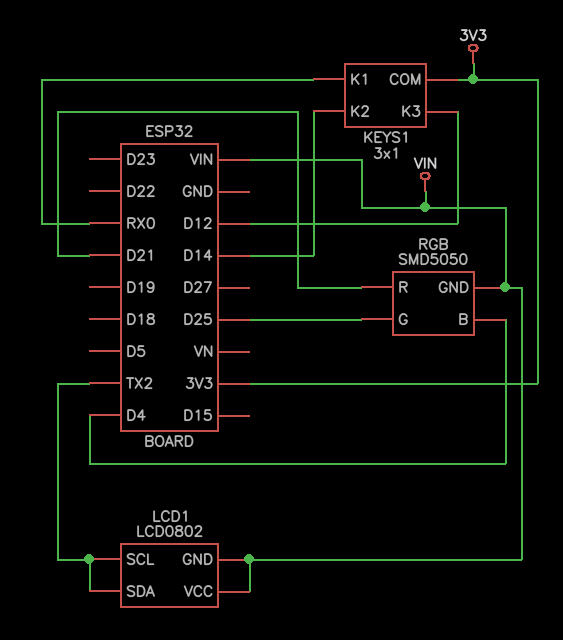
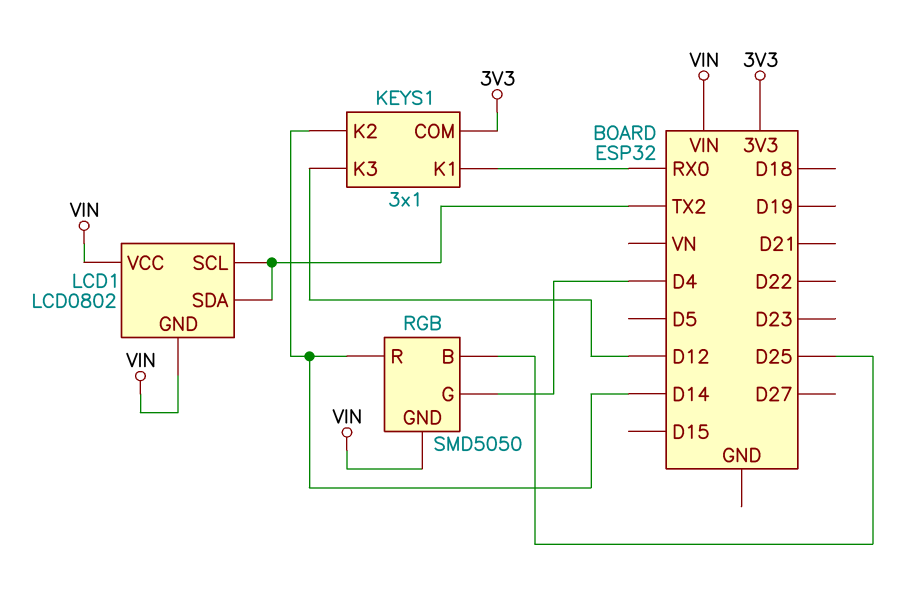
RGB pin B: D4 -> D25
RGB pin G: D25 -> D4
RGB pin R: D21 -> D14

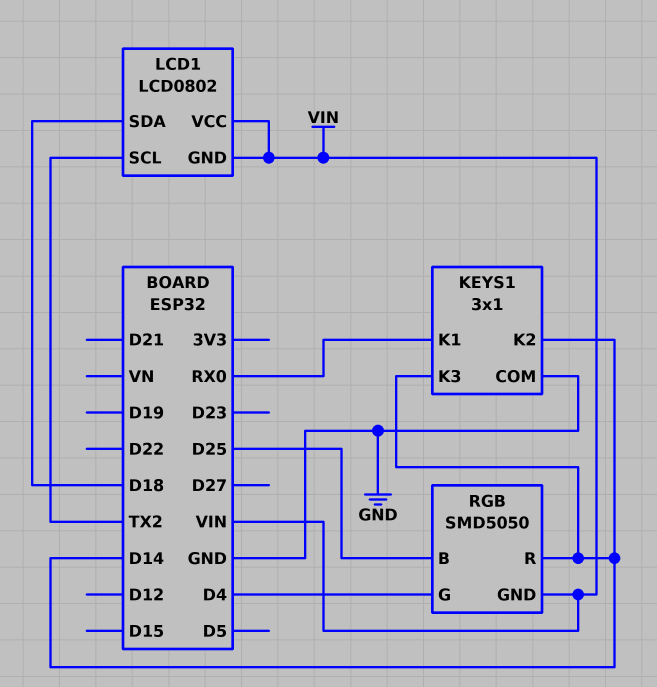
KEYS1 pin COM: 3V3 -> GND
KEYS1 pin K3: D12 -> D14
LCD1 pin SDA: TX2 -> D18

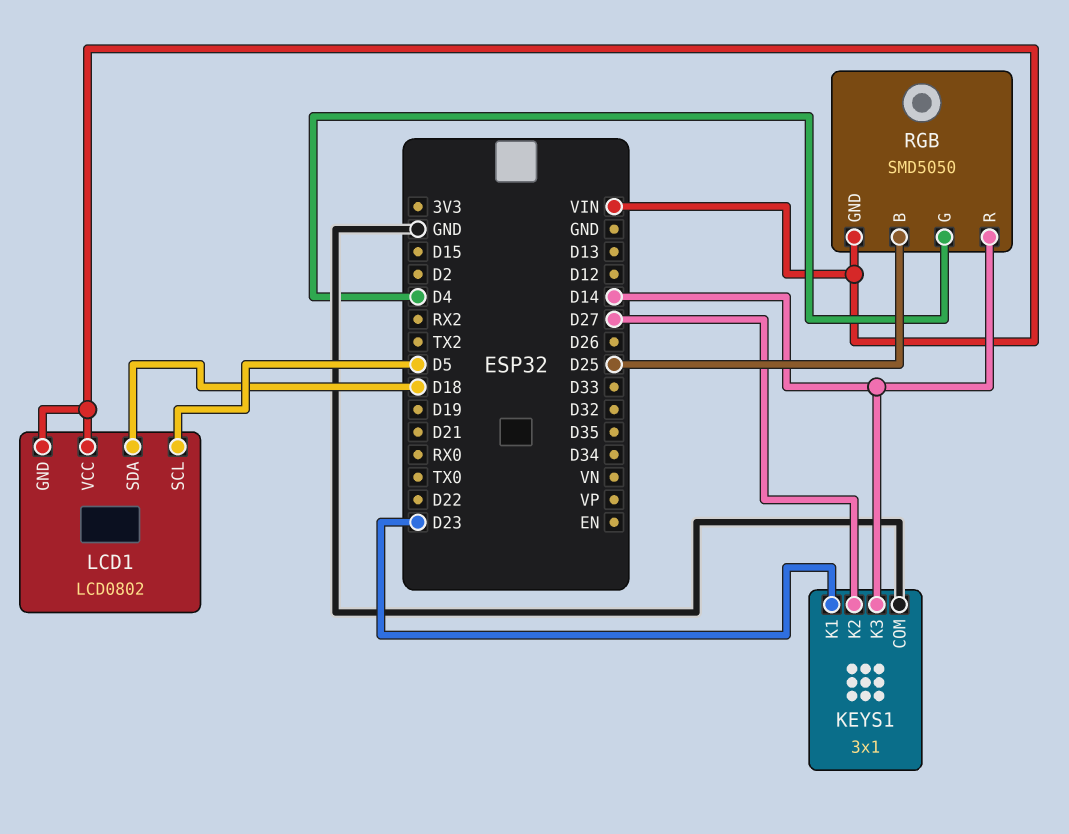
KEYS1 pin K1: RX0 -> D23
KEYS1 pin K2: D14 -> D27
LCD1 pin SCL: TX2 -> D5

